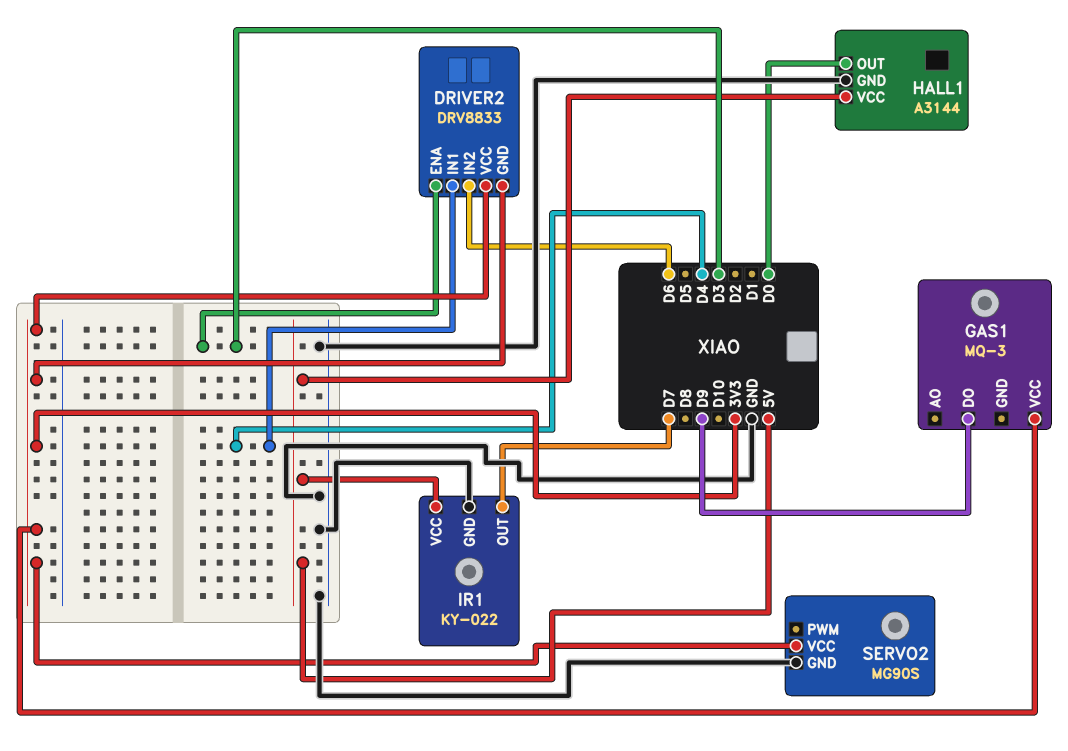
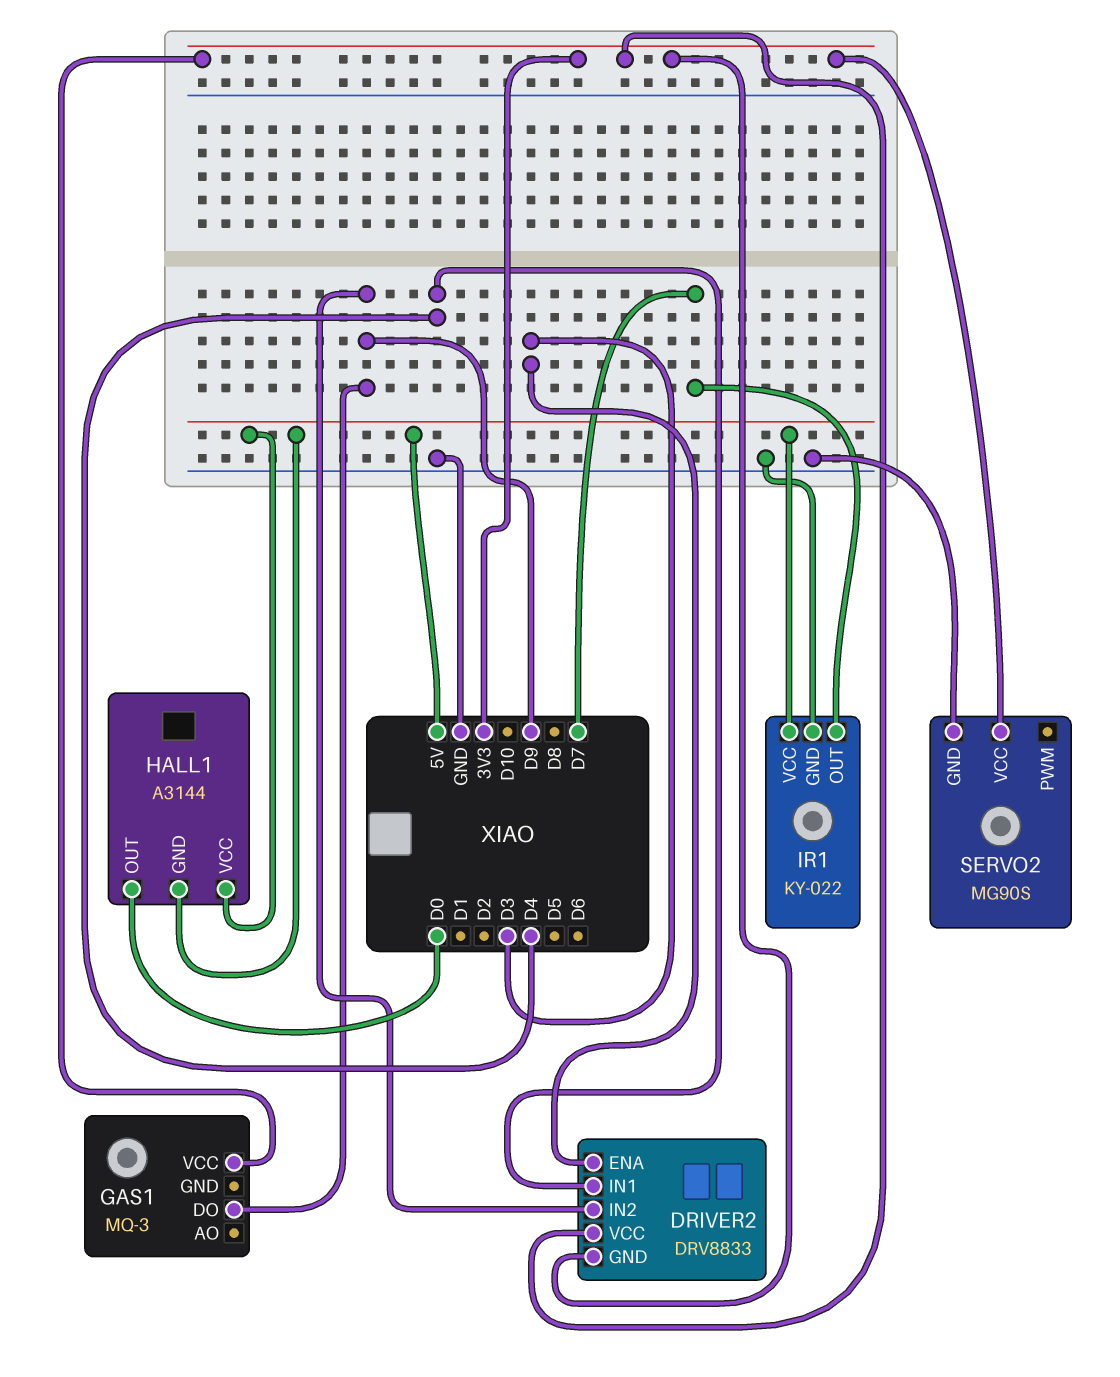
DRIVER2 pin IN2: D6 -> D9
HALL1 pin GND: GND -> 5V

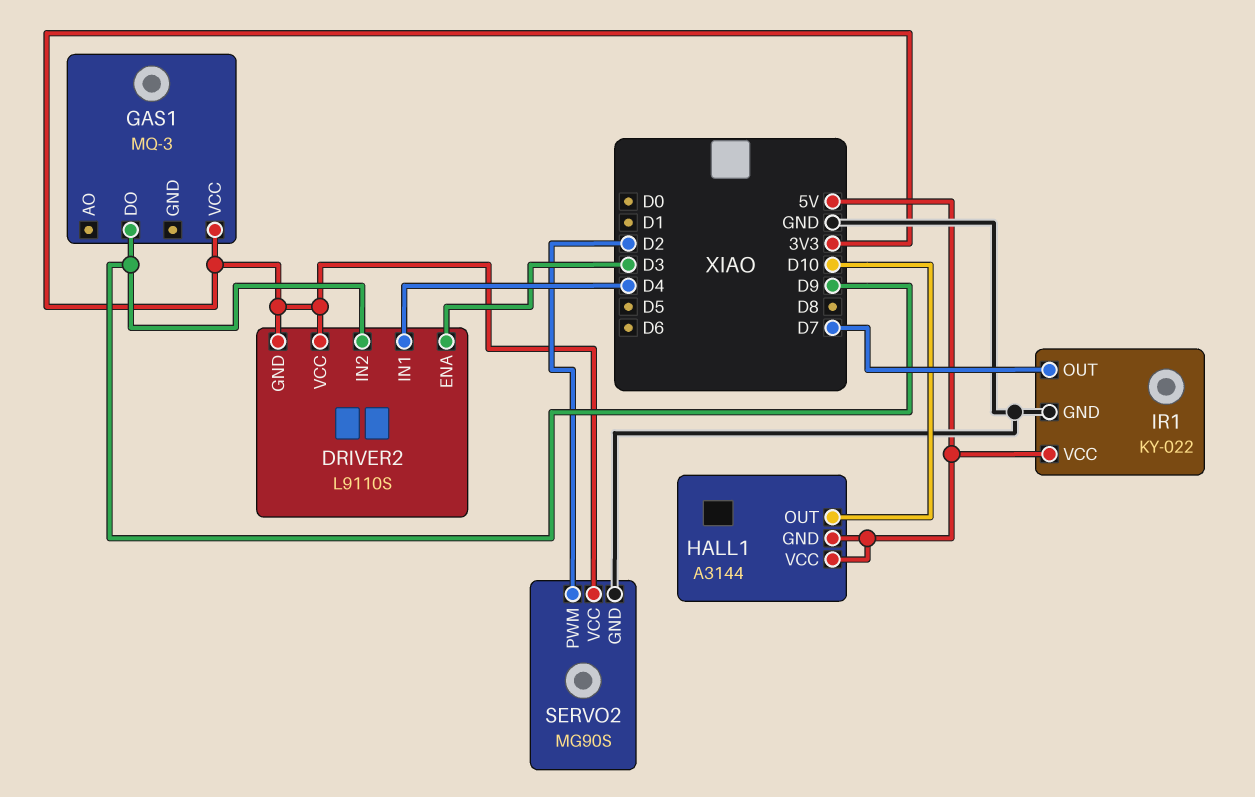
DRIVER2: DRV8833 -> L9110S
HALL1 pin OUT: D0 -> D10
SERVO2 pin PWM: none -> D2

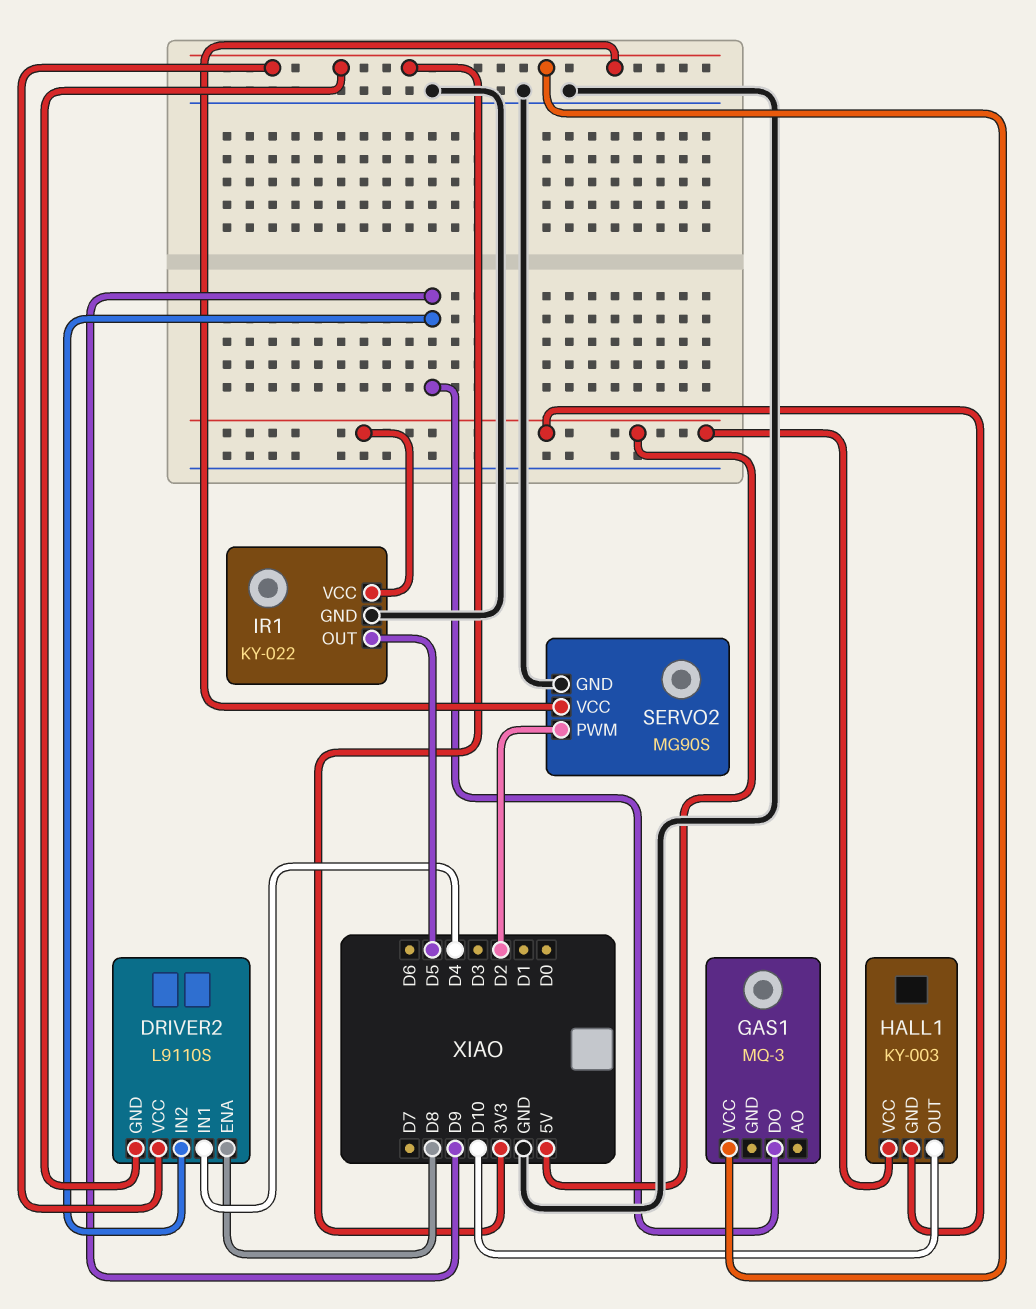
DRIVER2 pin ENA: D3 -> D8
HALL1: A3144 -> KY-003
IR1 pin OUT: D7 -> D5

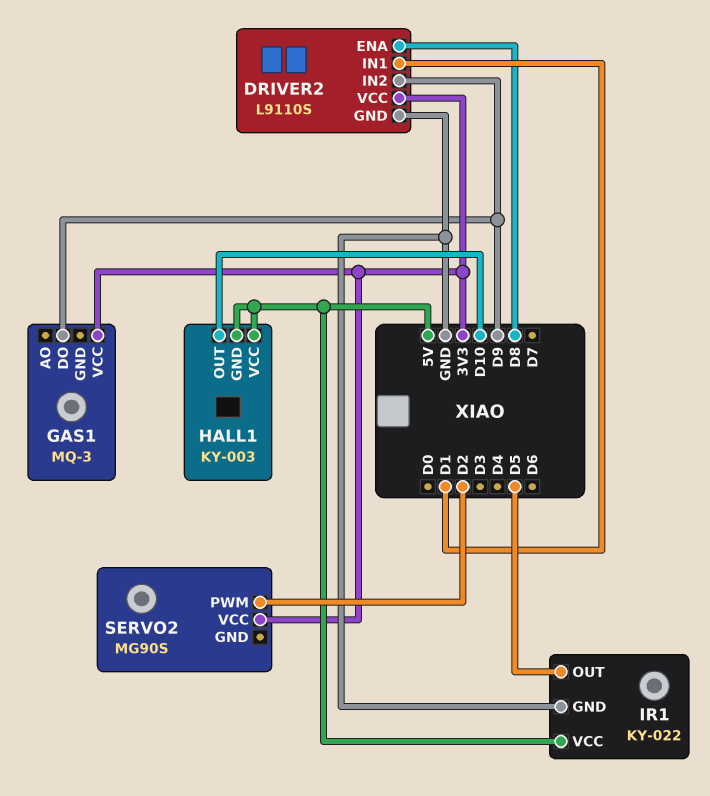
DRIVER2 pin GND: 3V3 -> GND
DRIVER2 pin IN1: D4 -> D1
SERVO2 pin GND: GND -> none

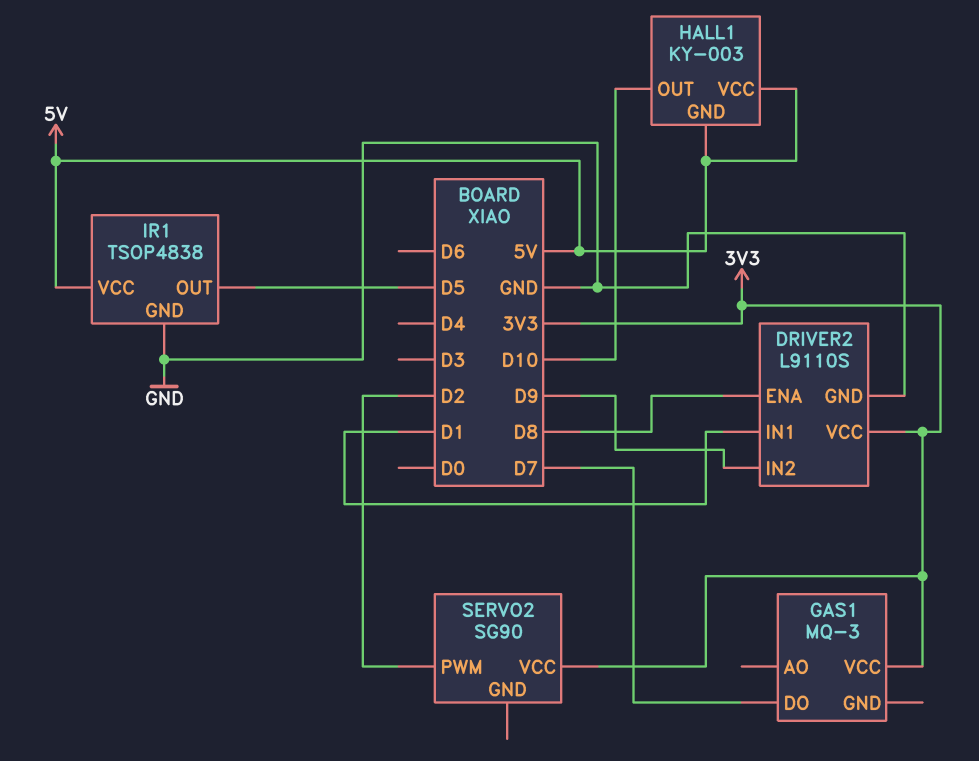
GAS1 pin DO: D9 -> D7
IR1: KY-022 -> TSOP4838
SERVO2: MG90S -> SG90

